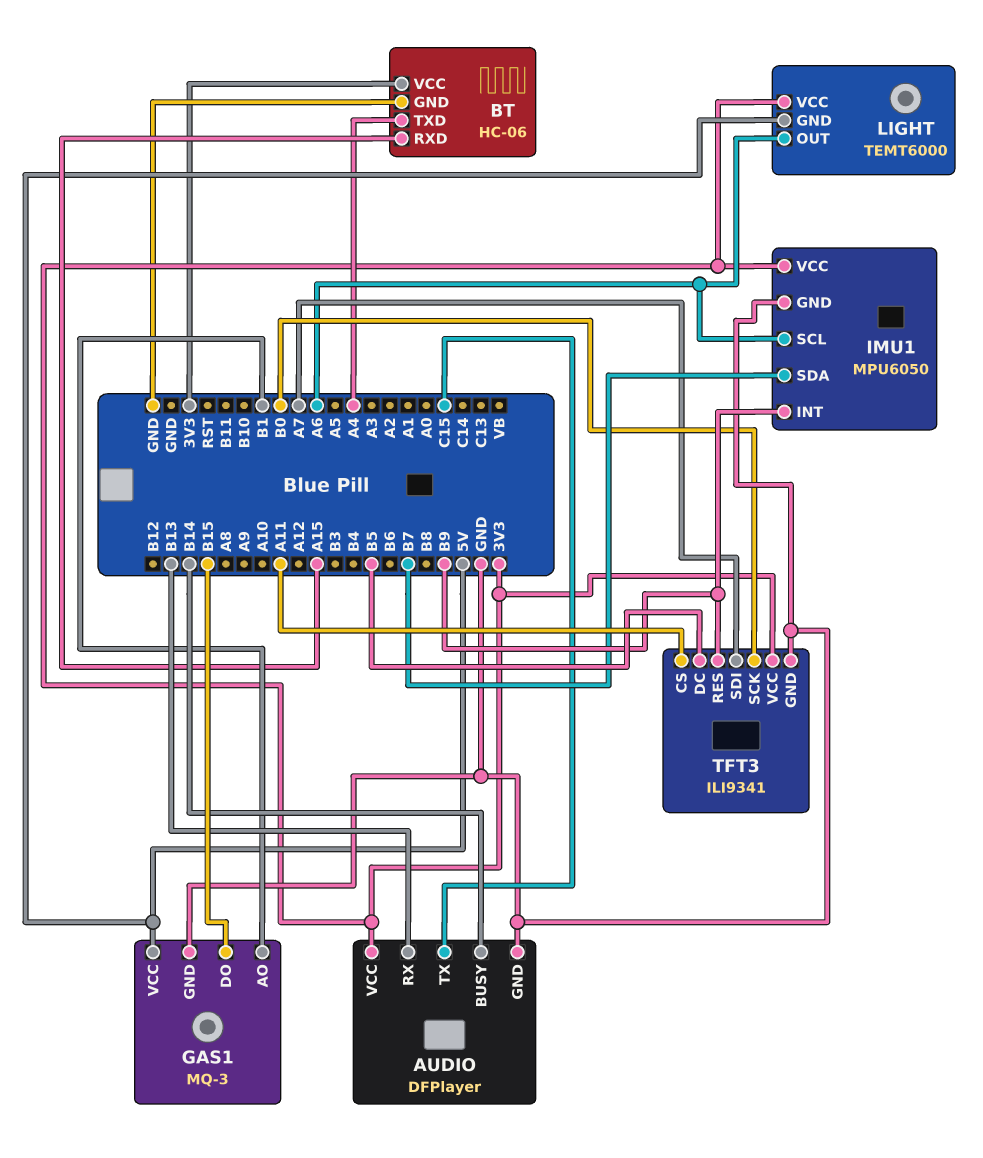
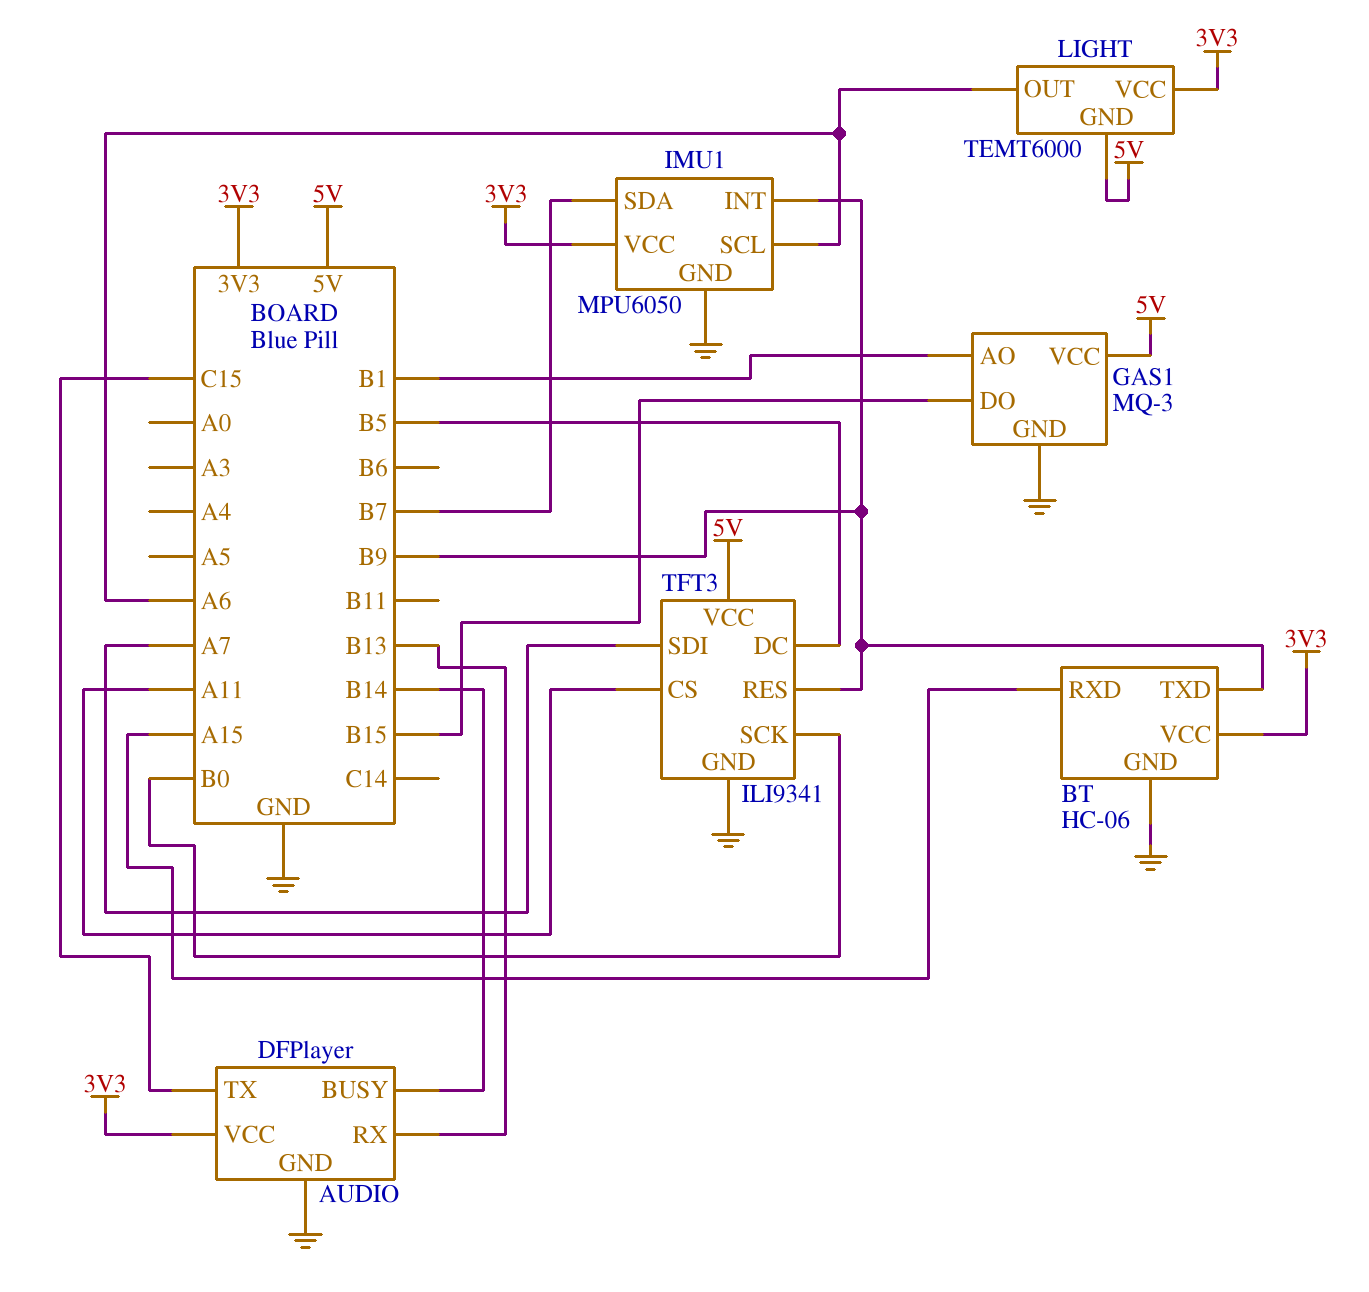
BT pin TXD: A4 -> B9
TFT3 pin VCC: 3V3 -> 5V

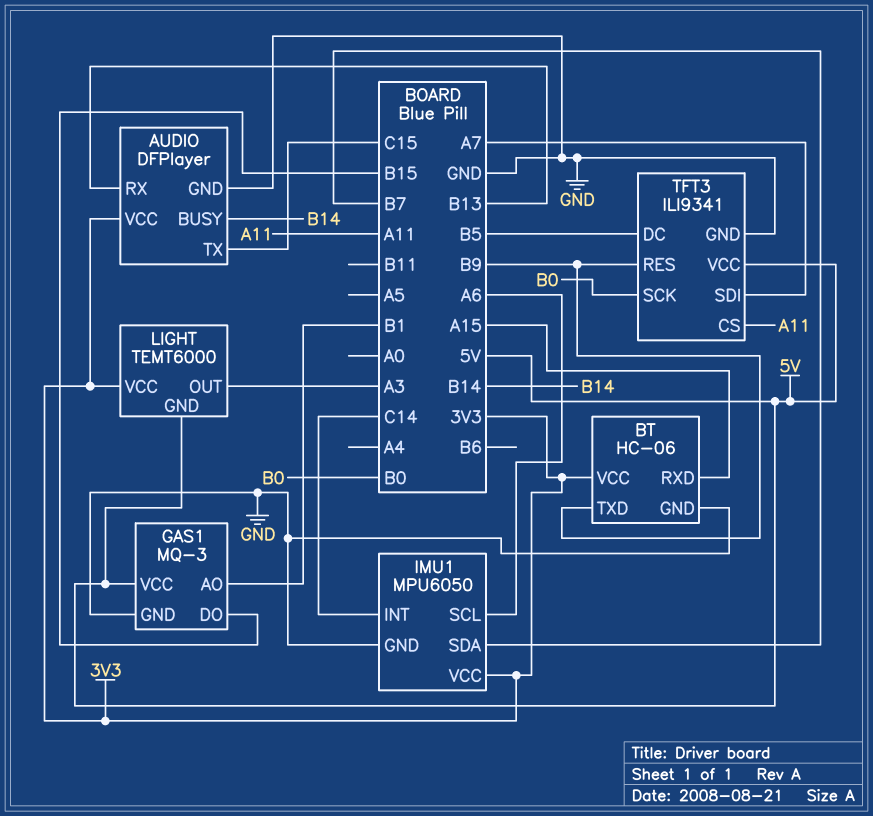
IMU1 pin INT: B9 -> C14
LIGHT pin OUT: A6 -> A3

